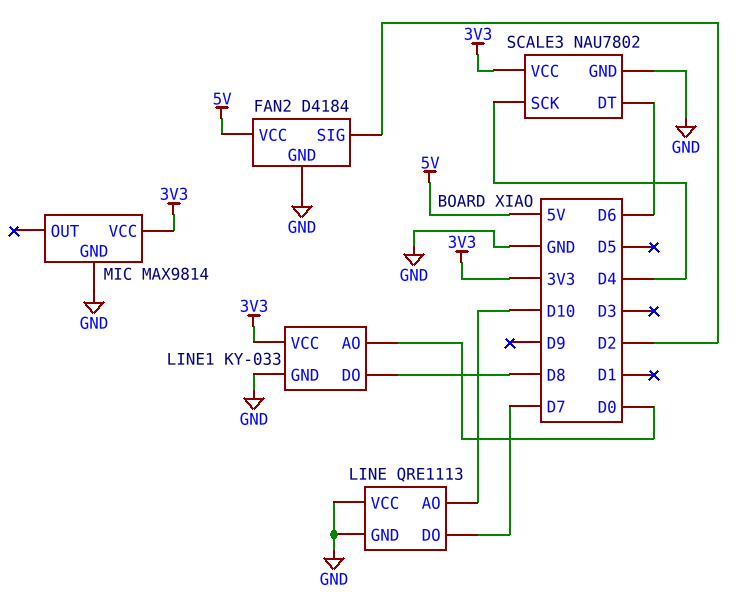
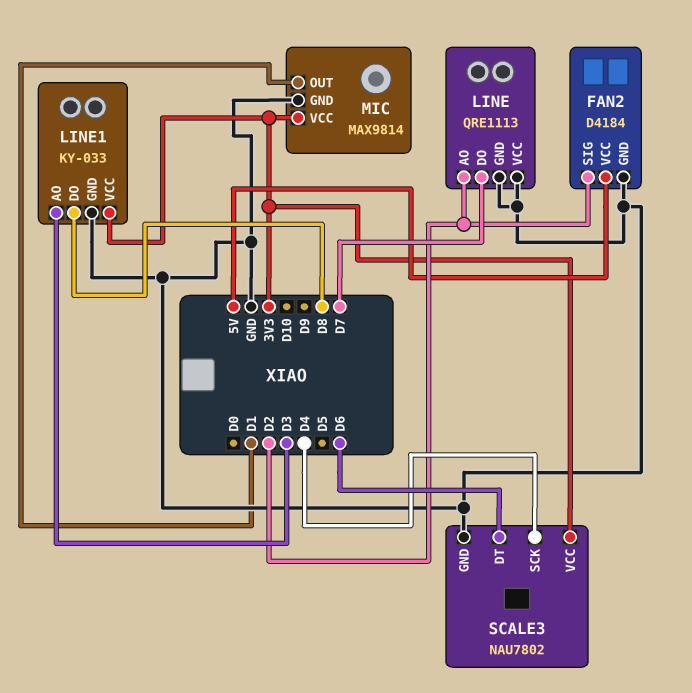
LINE pin AO: D10 -> D2
LINE1 pin AO: D0 -> D3
MIC pin OUT: none -> D1

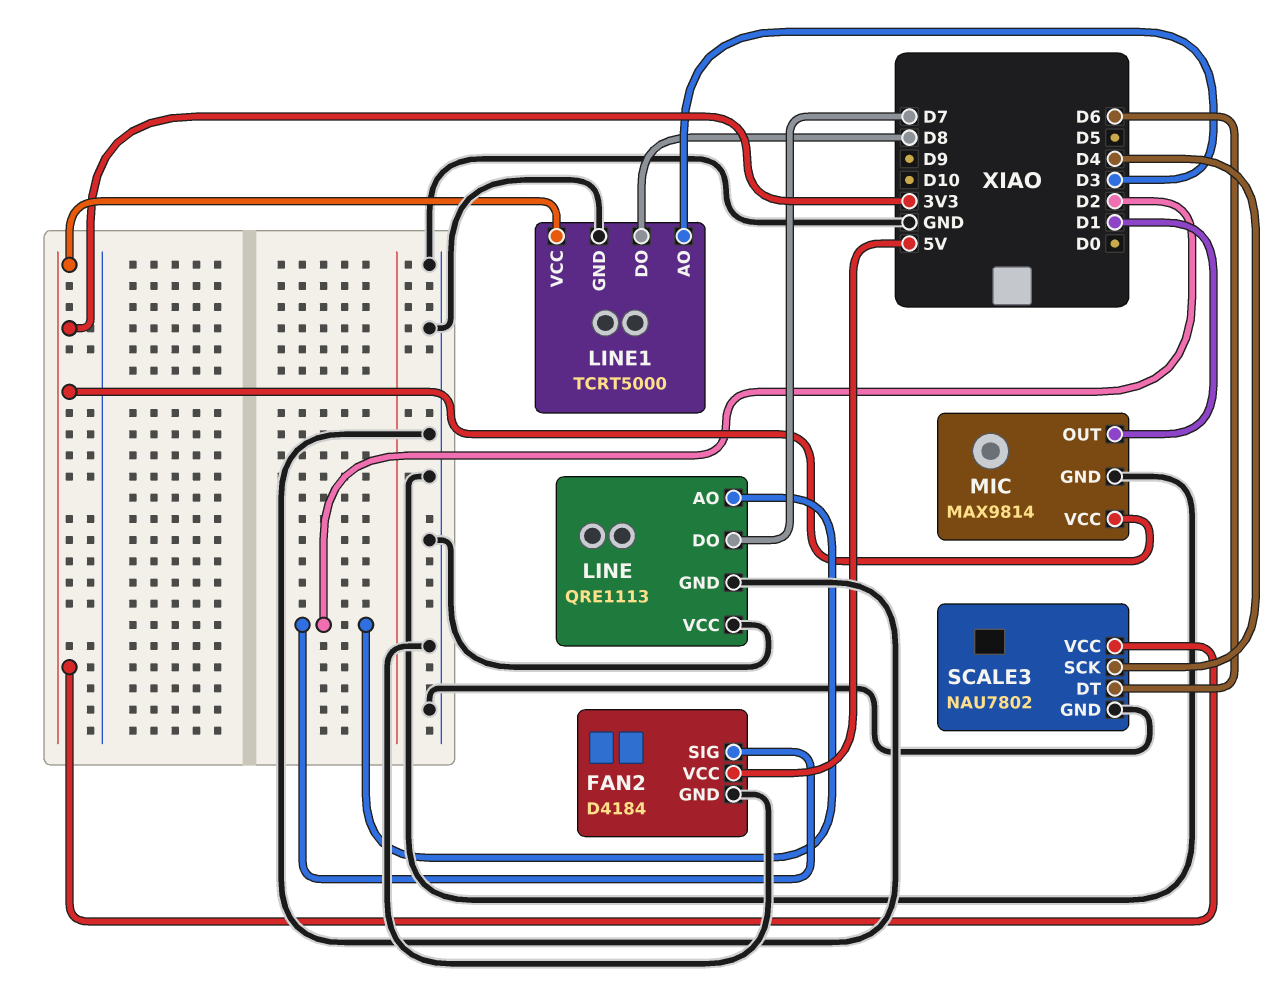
LINE1: KY-033 -> TCRT5000

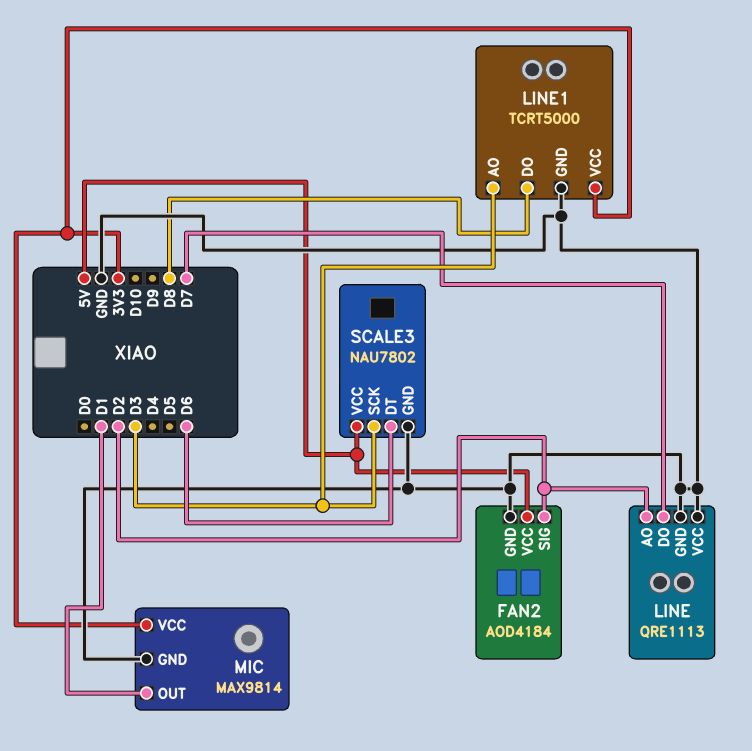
FAN2: D4184 -> AOD4184
SCALE3 pin SCK: D4 -> D3
SCALE3 pin VCC: 3V3 -> 5V

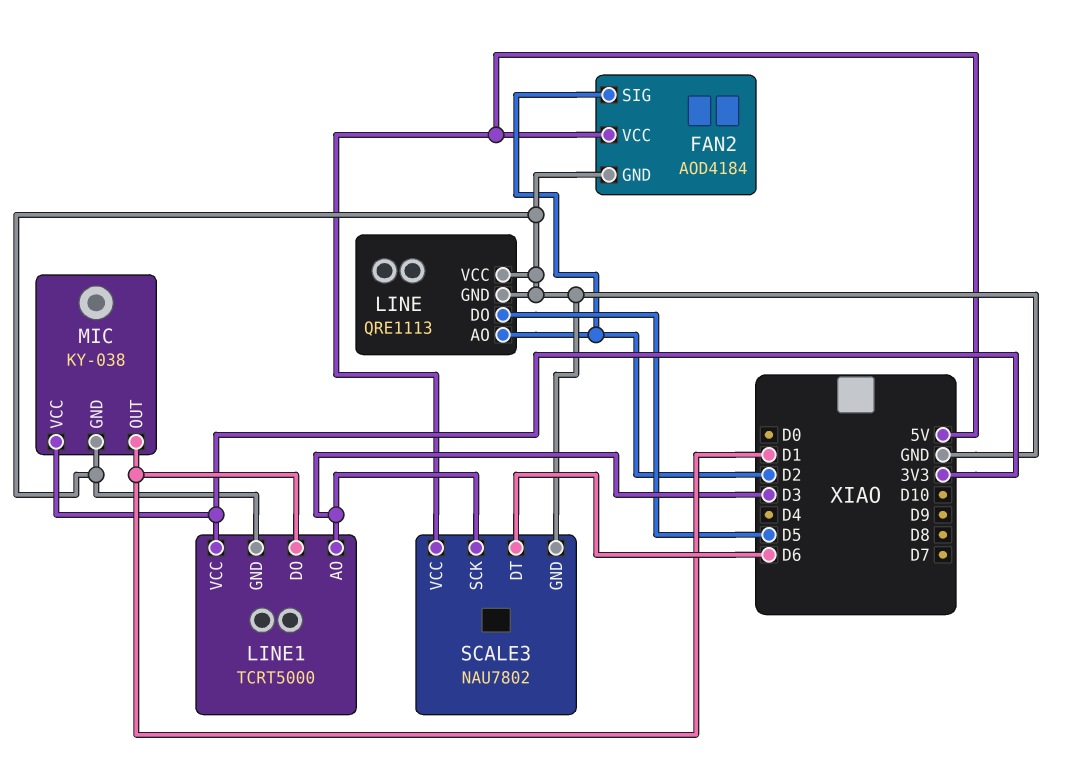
LINE pin DO: D7 -> D5
LINE1 pin DO: D8 -> D1
MIC: MAX9814 -> KY-038

